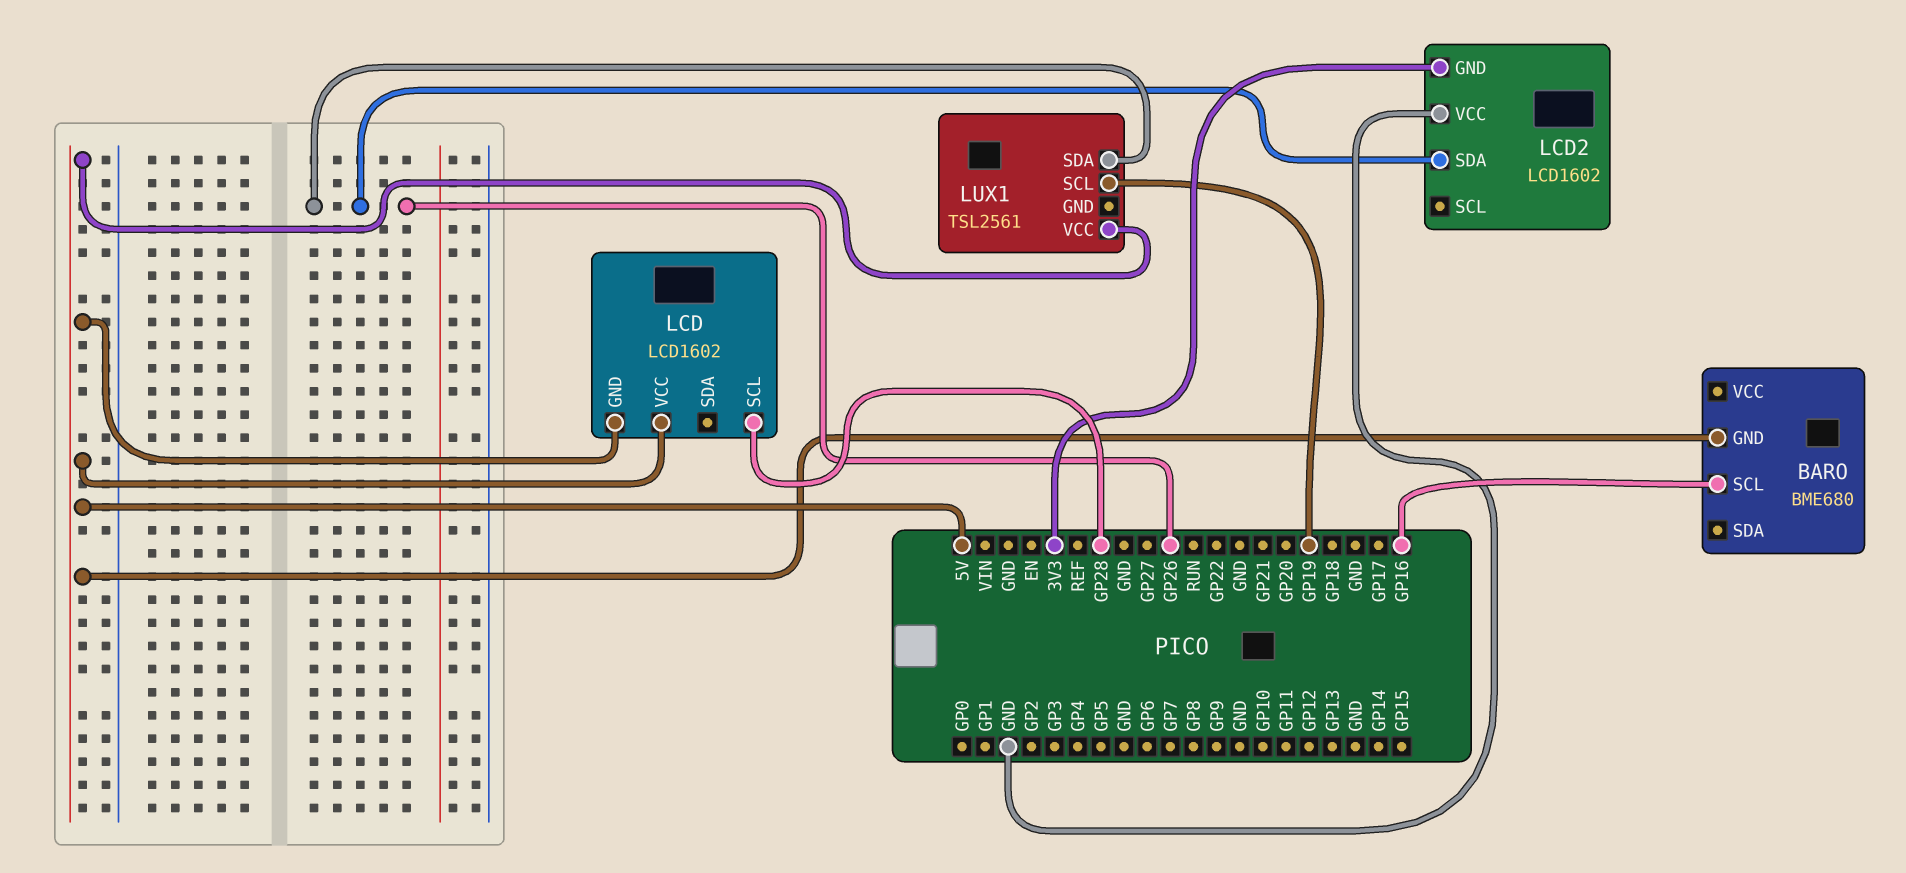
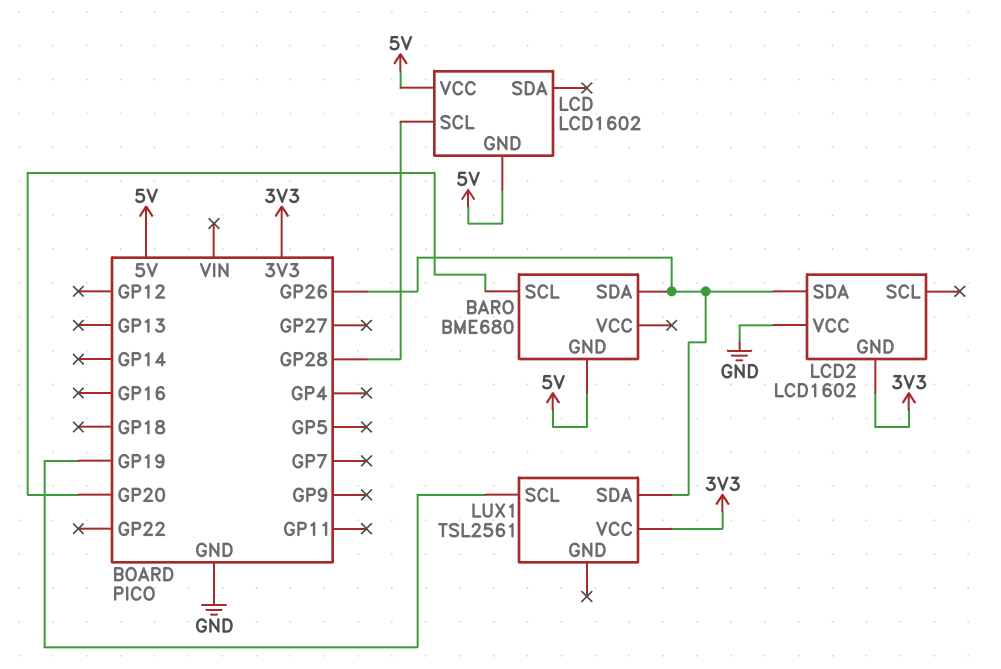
BARO pin SCL: GP16 -> GP20
BARO pin SDA: none -> GP26
LUX1 pin VCC: 5V -> 3V3

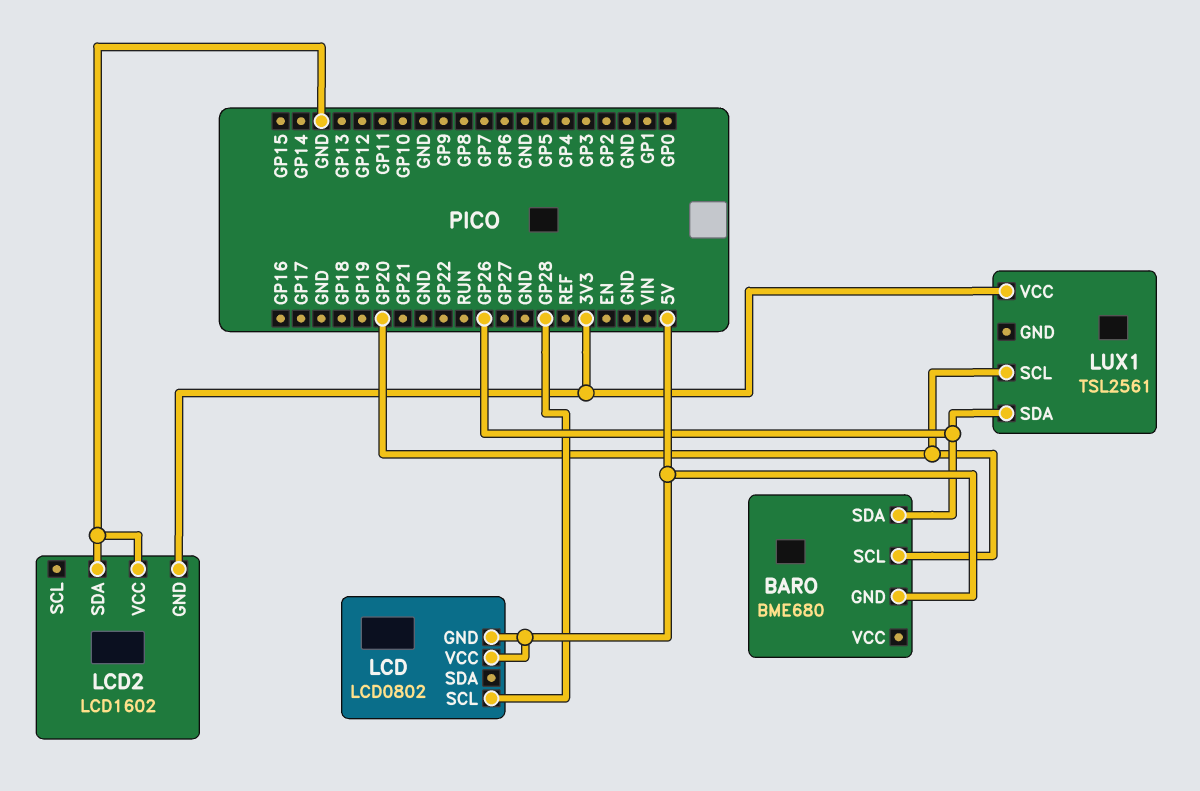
LCD: LCD1602 -> LCD0802
LCD2 pin SDA: GP26 -> GND
LUX1 pin SCL: GP19 -> GP20

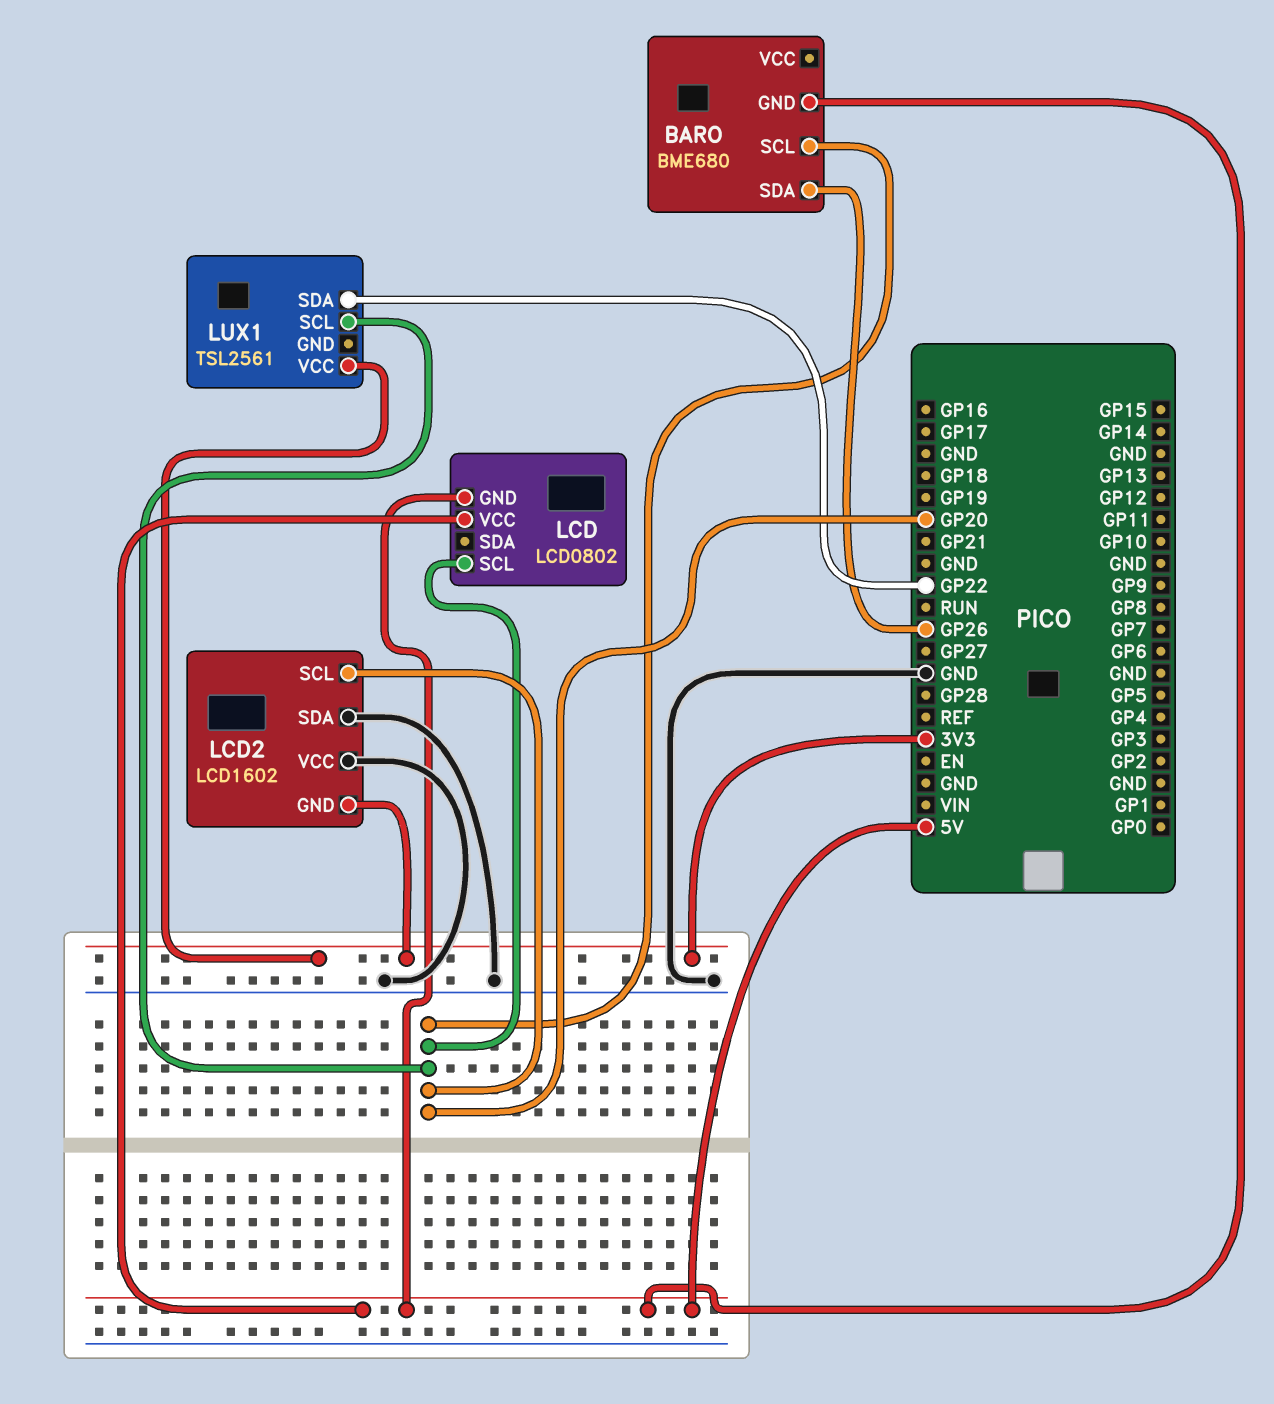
LCD pin SCL: GP28 -> GP20
LCD2 pin SCL: none -> GP20
LUX1 pin SDA: GP26 -> GP22

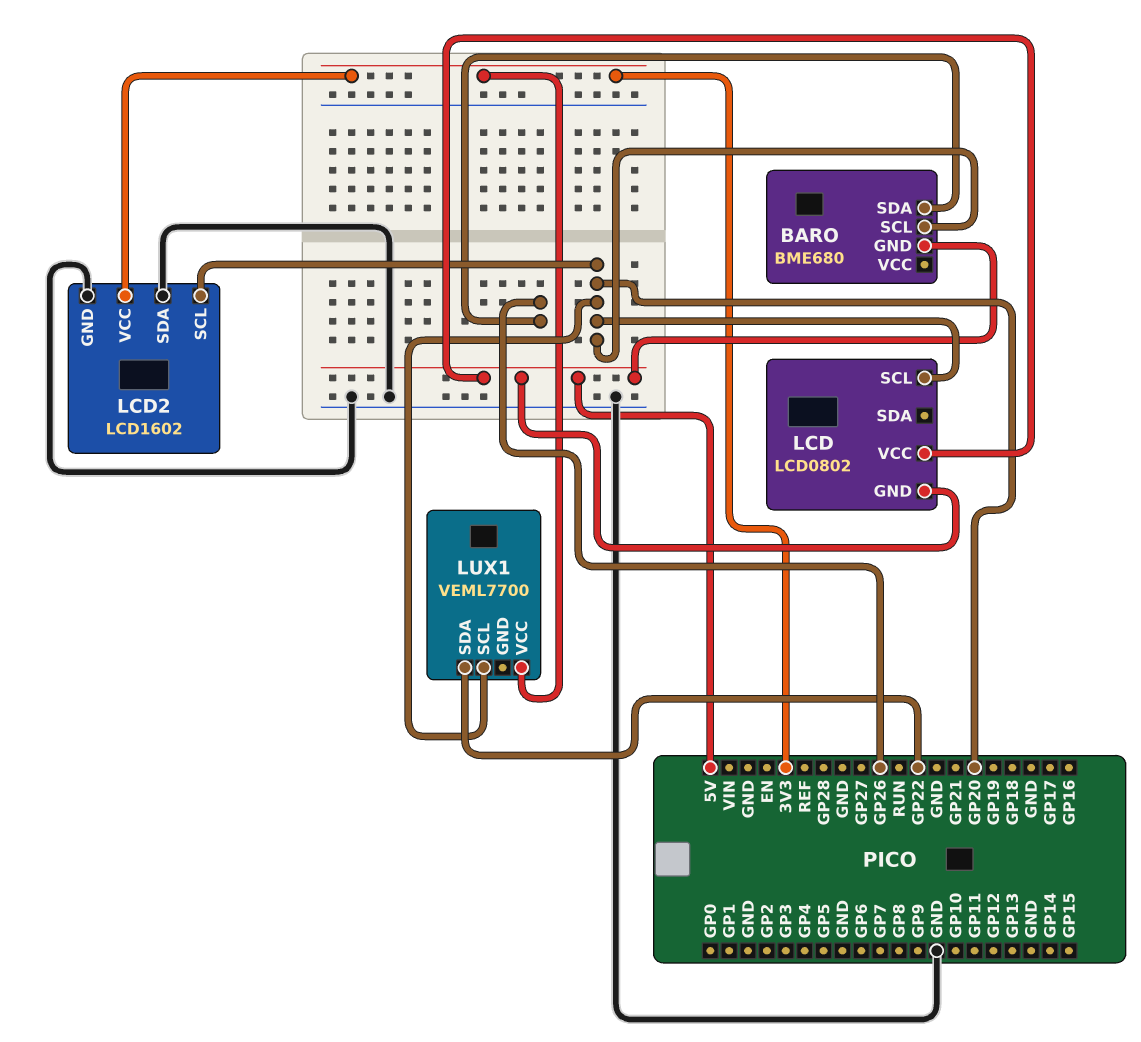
LCD2 pin GND: 3V3 -> GND
LCD2 pin VCC: GND -> 3V3
LUX1: TSL2561 -> VEML7700

